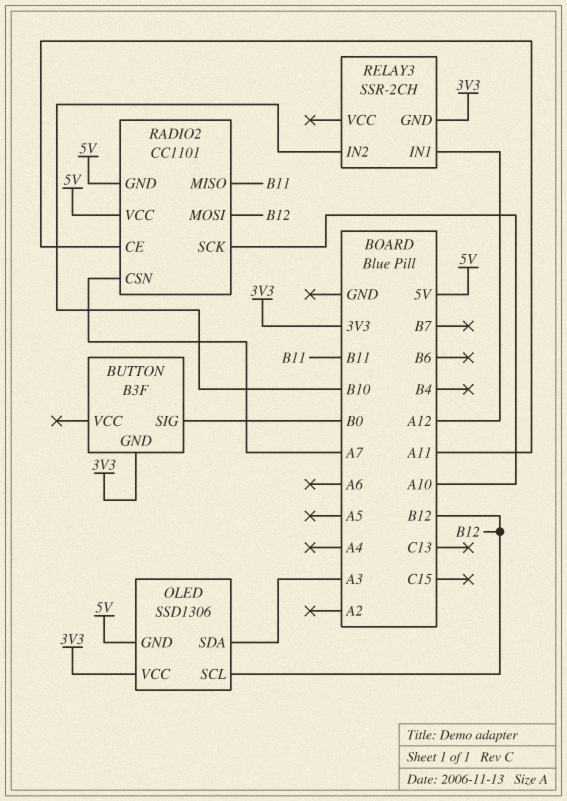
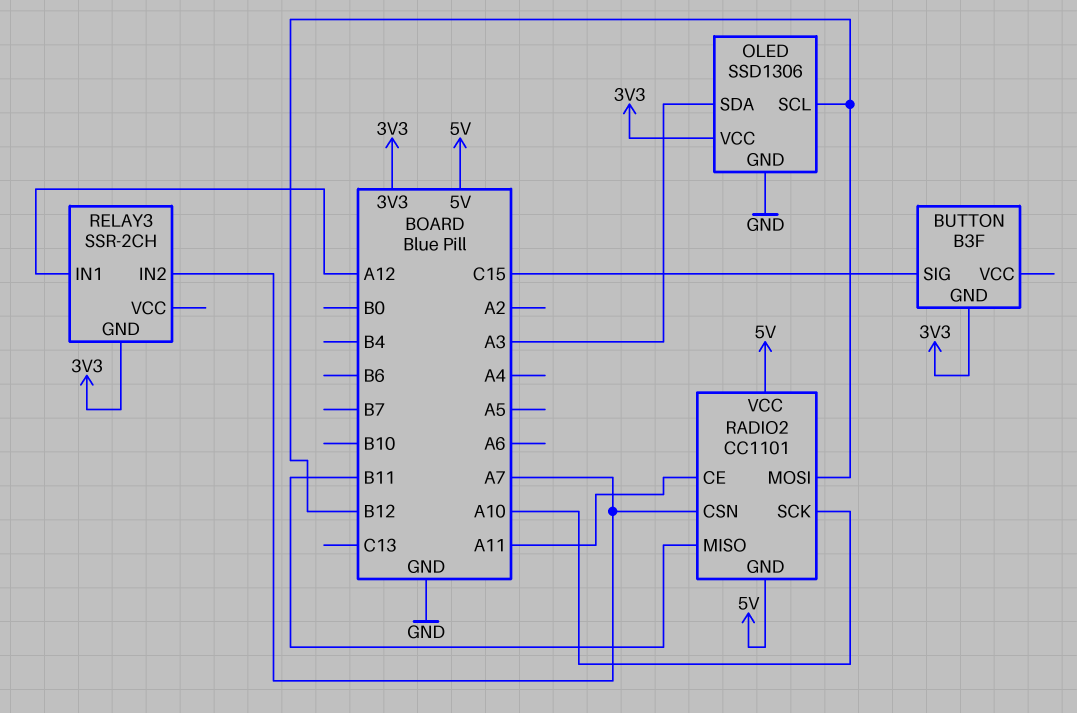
BUTTON pin SIG: B0 -> C15
OLED pin GND: 5V -> GND
RELAY3 pin IN2: B10 -> A7

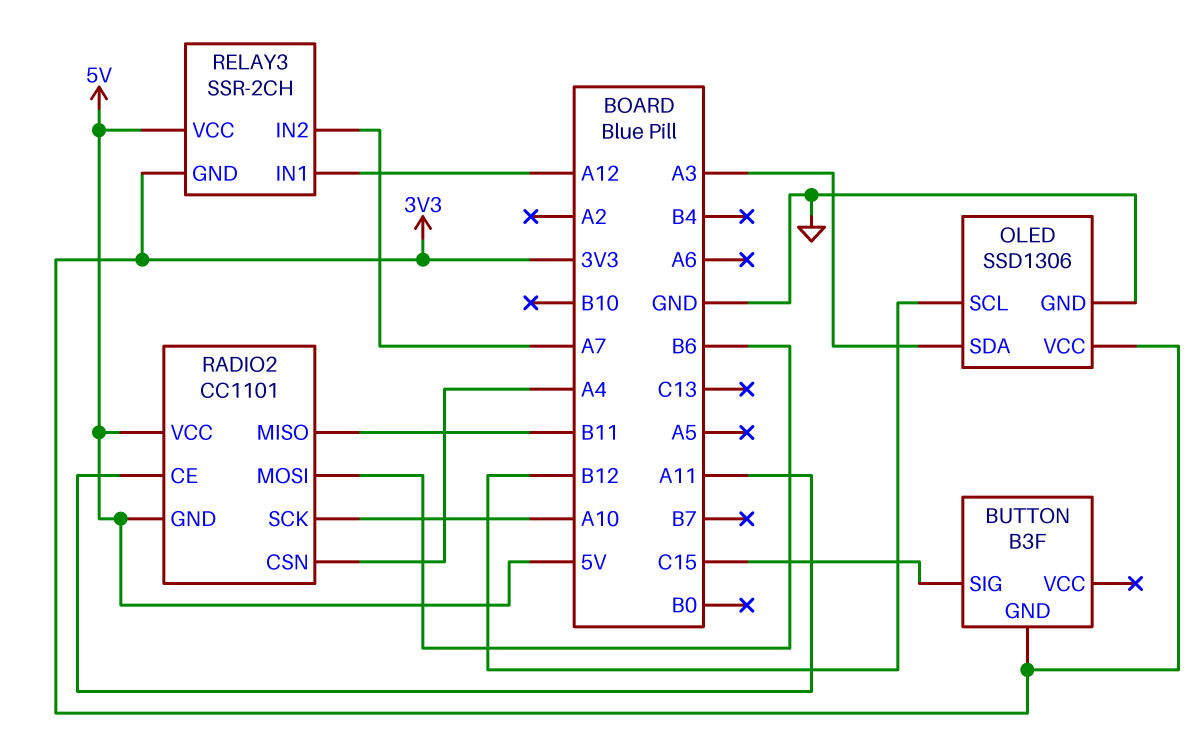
RADIO2 pin CSN: A7 -> A4
RADIO2 pin MOSI: B12 -> B6
RELAY3 pin VCC: none -> 5V

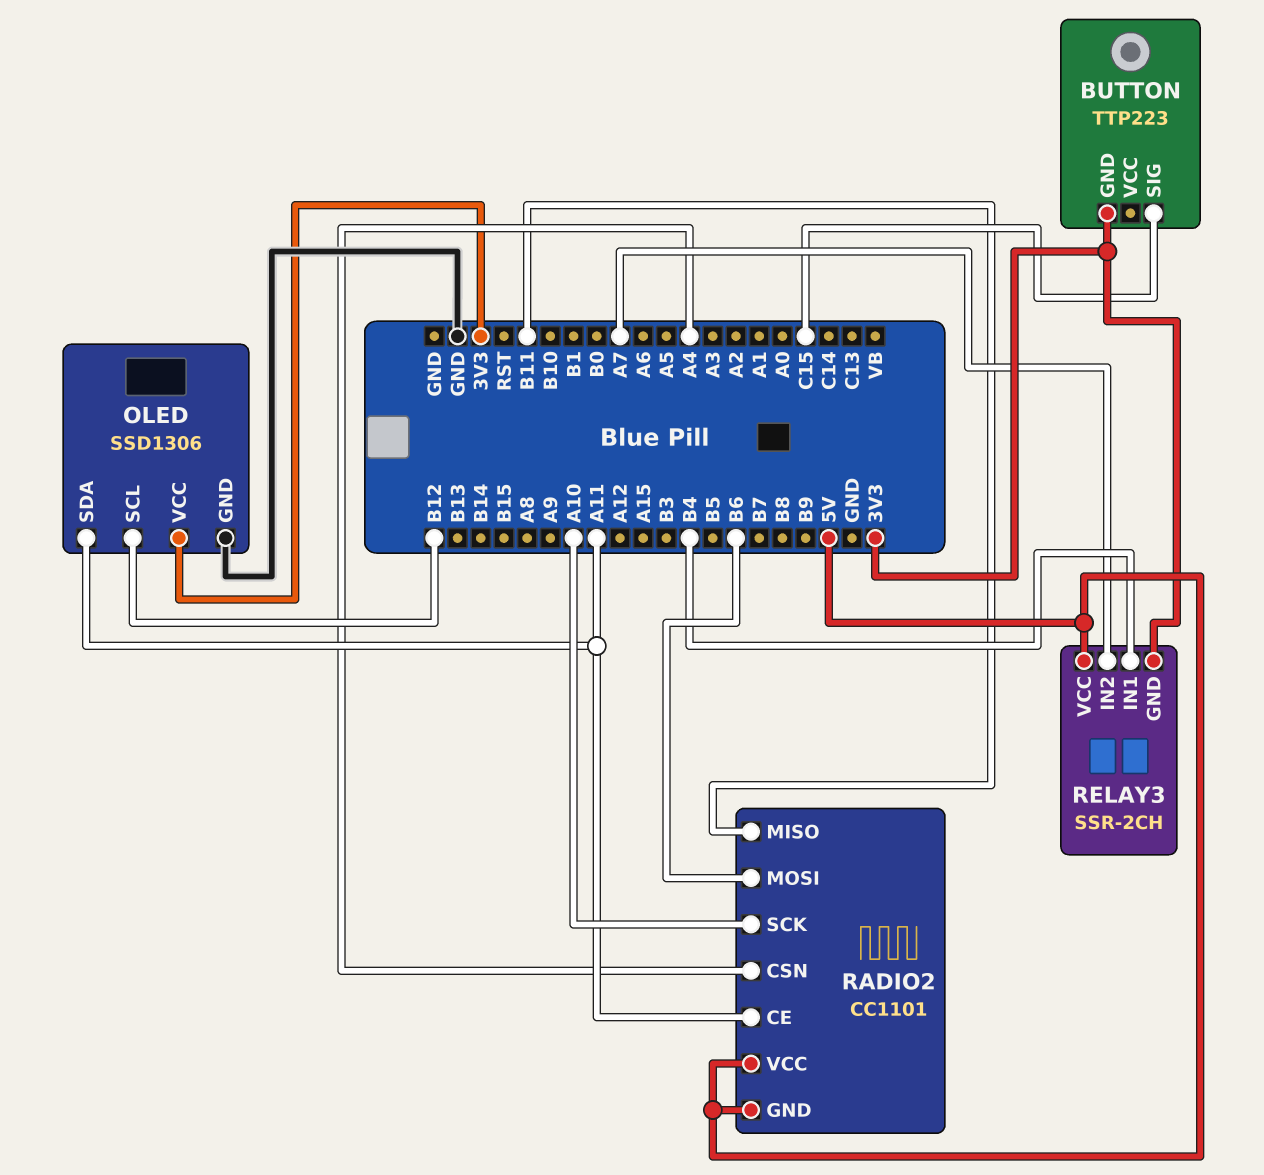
BUTTON: B3F -> TTP223
OLED pin SDA: A3 -> A11
RELAY3 pin IN1: A12 -> B4

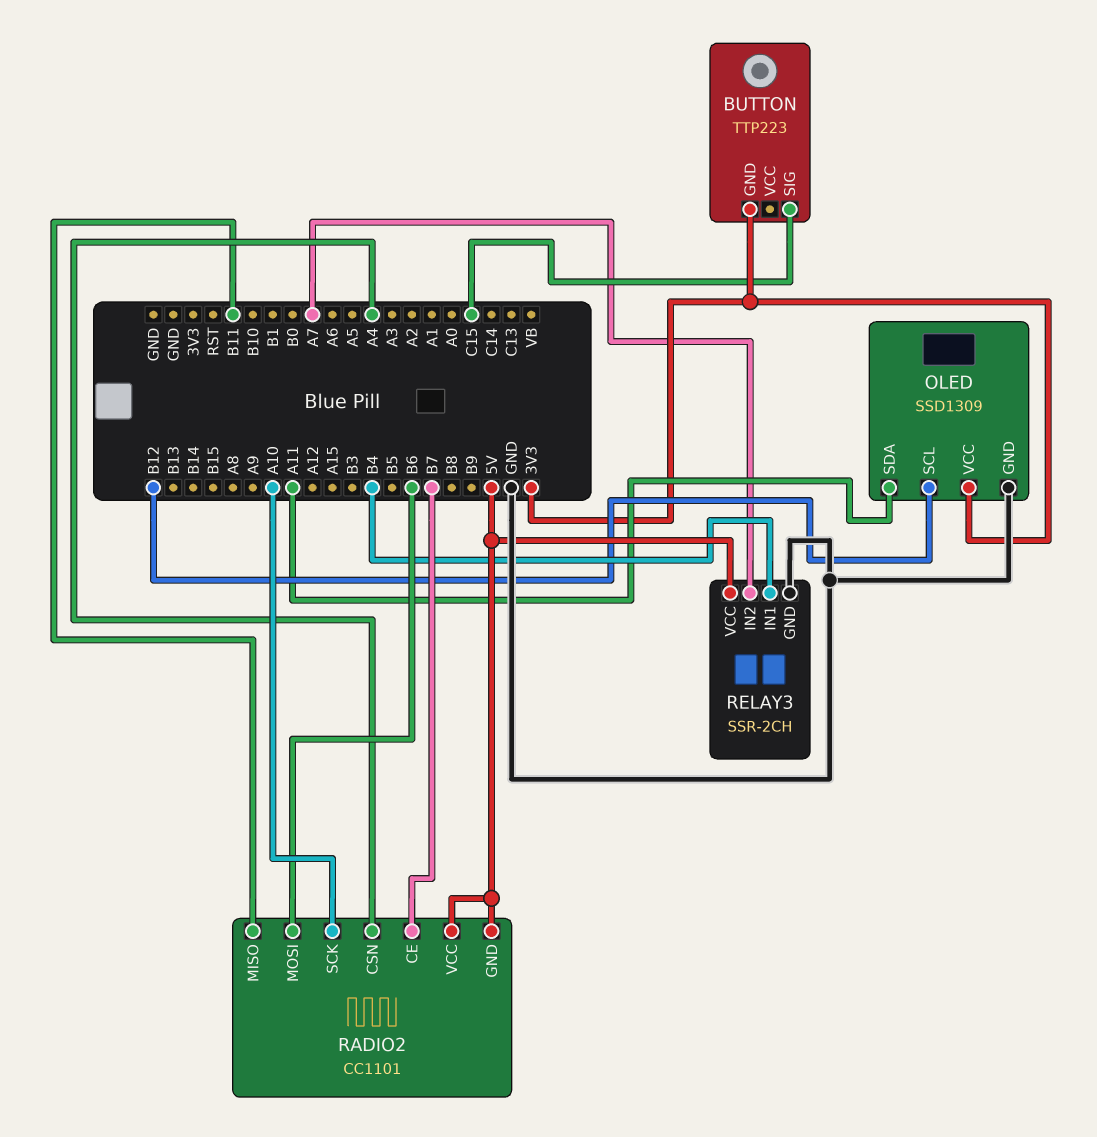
OLED: SSD1306 -> SSD1309
RADIO2 pin CE: A11 -> B7
RELAY3 pin GND: 3V3 -> GND

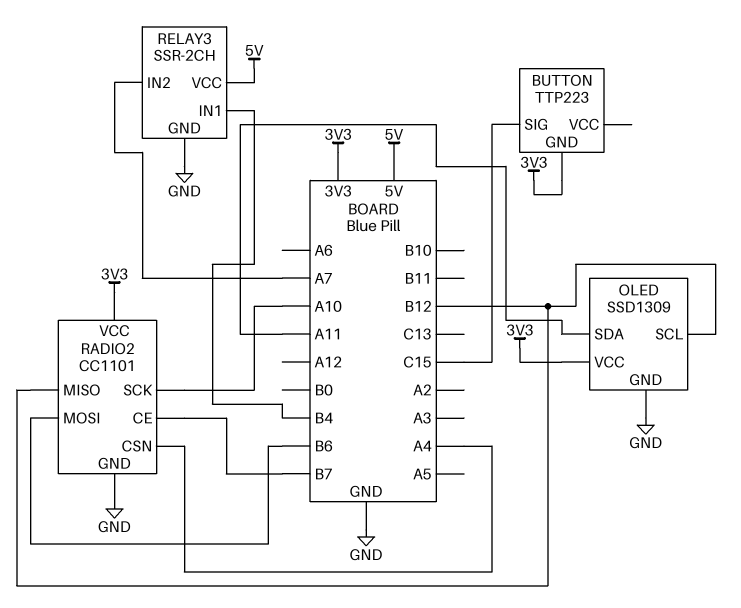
RADIO2 pin GND: 5V -> GND
RADIO2 pin MISO: B11 -> B12
RADIO2 pin VCC: 5V -> 3V3

